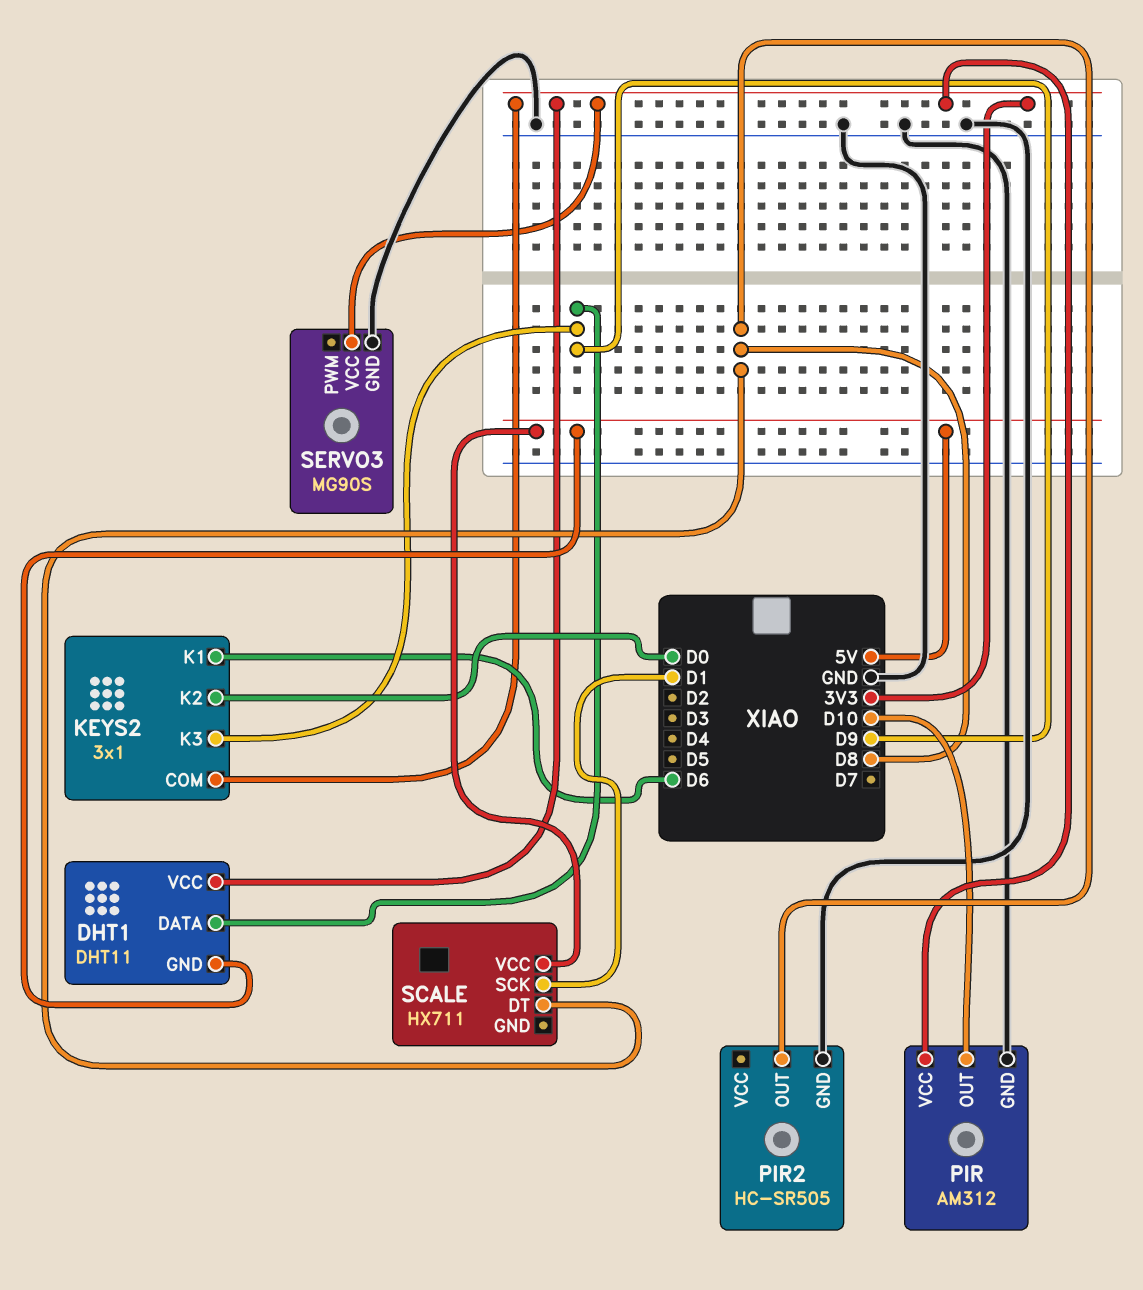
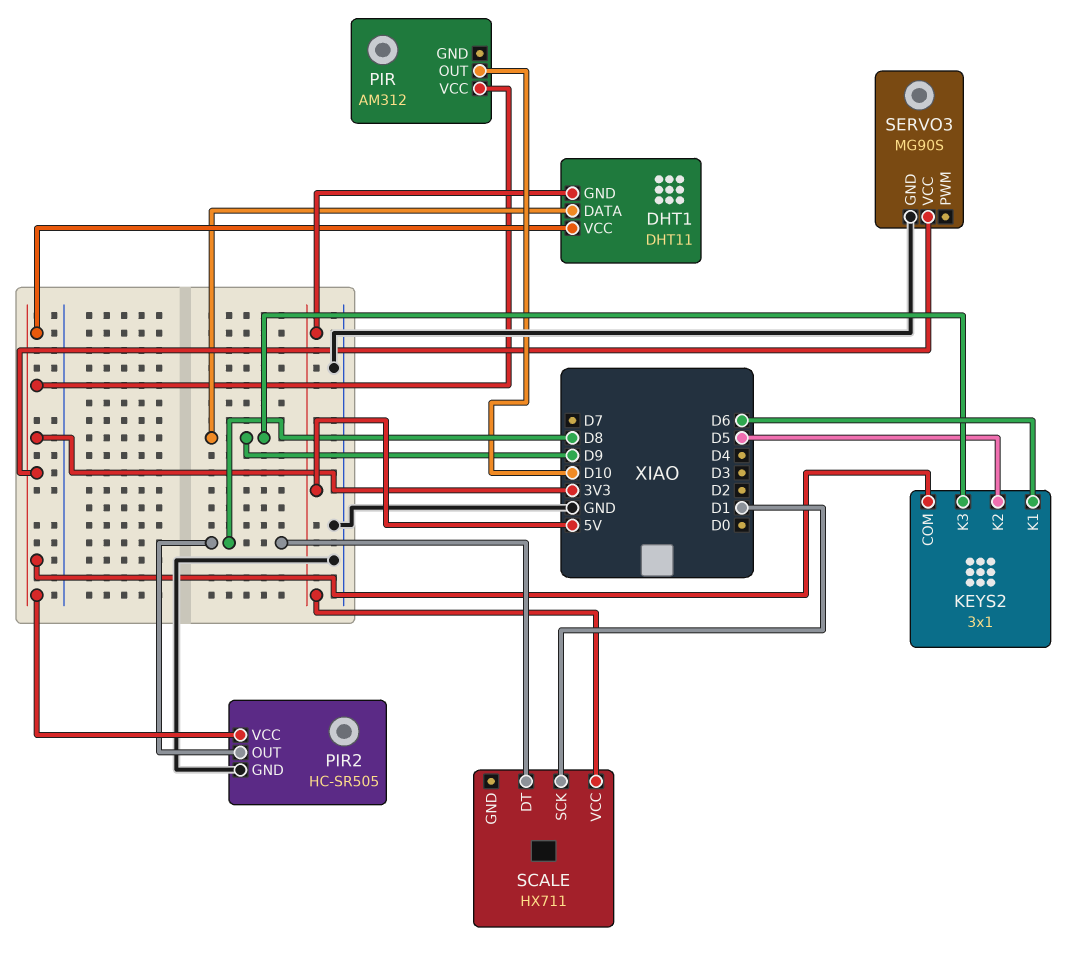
KEYS2 pin K2: D0 -> D5
PIR pin GND: GND -> none
PIR2 pin VCC: none -> 3V3

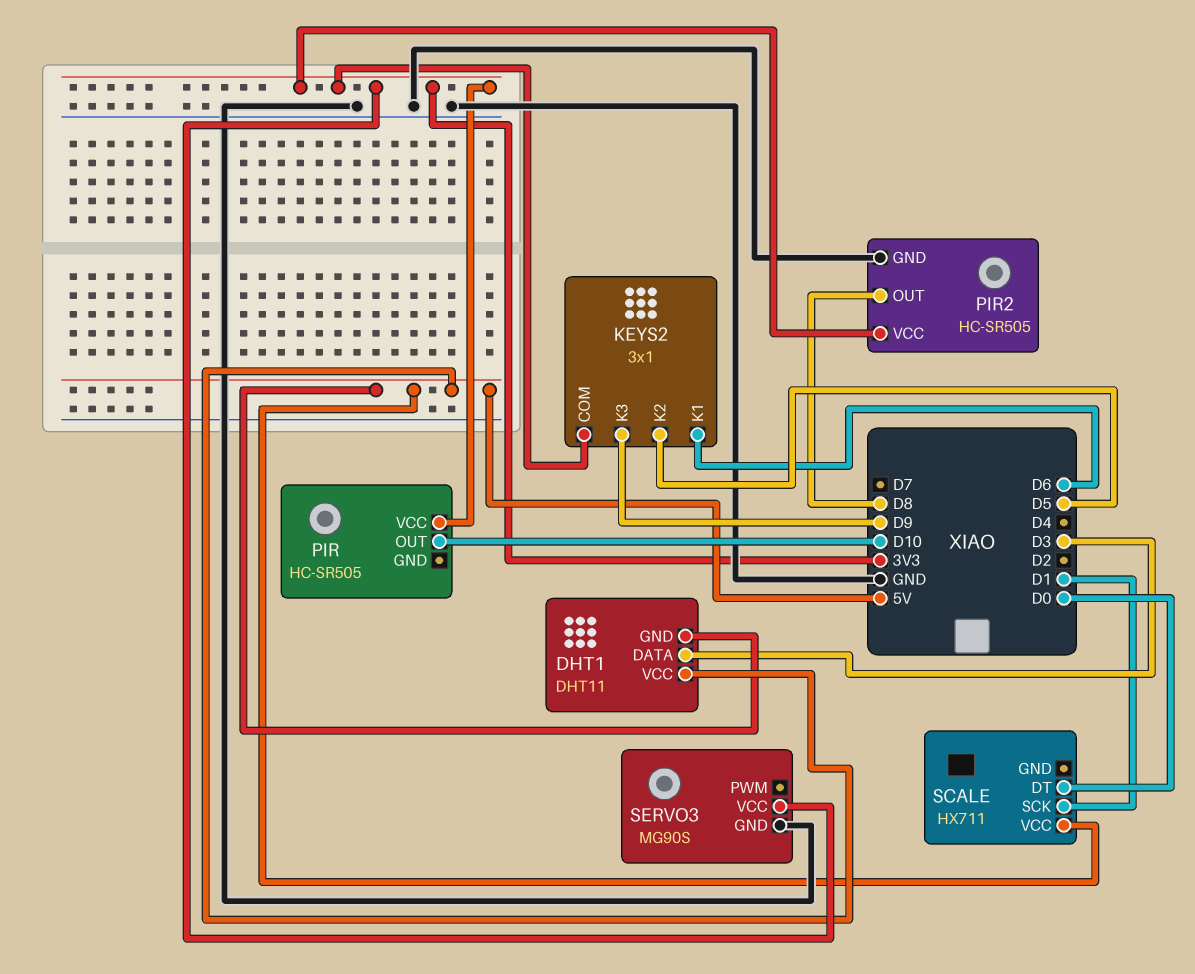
DHT1 pin DATA: D9 -> D3
DHT1 pin VCC: 3V3 -> 5V
PIR: AM312 -> HC-SR505
SCALE pin DT: D8 -> D0

